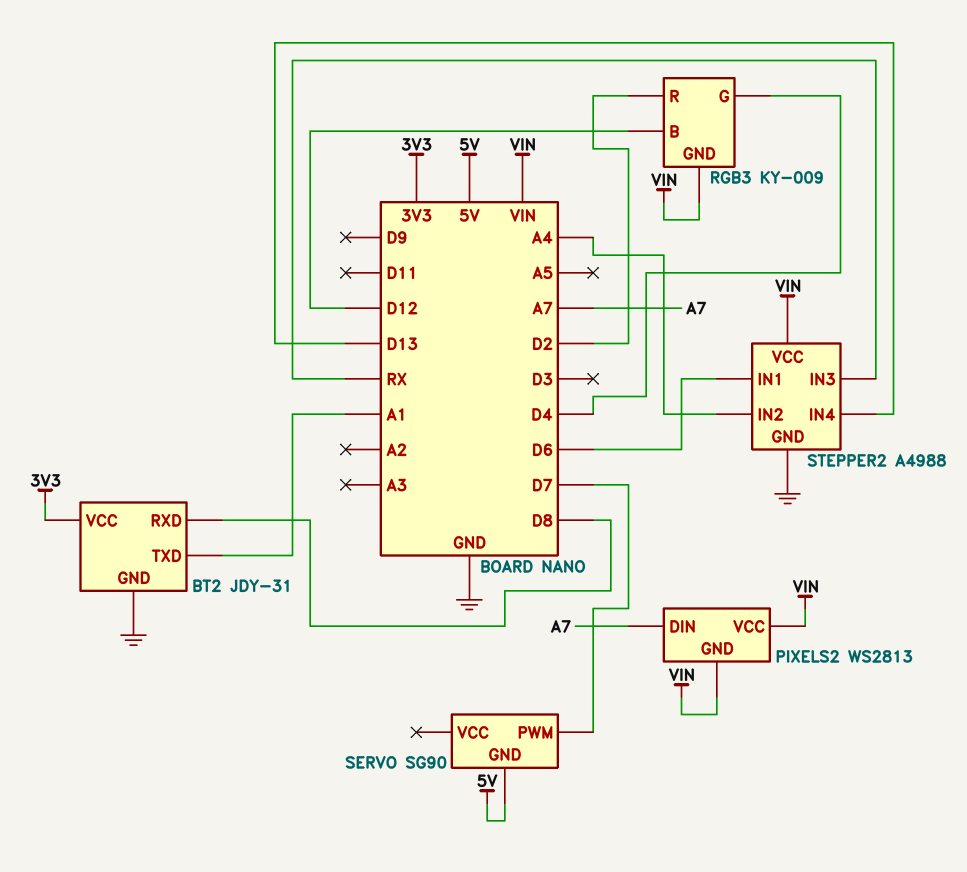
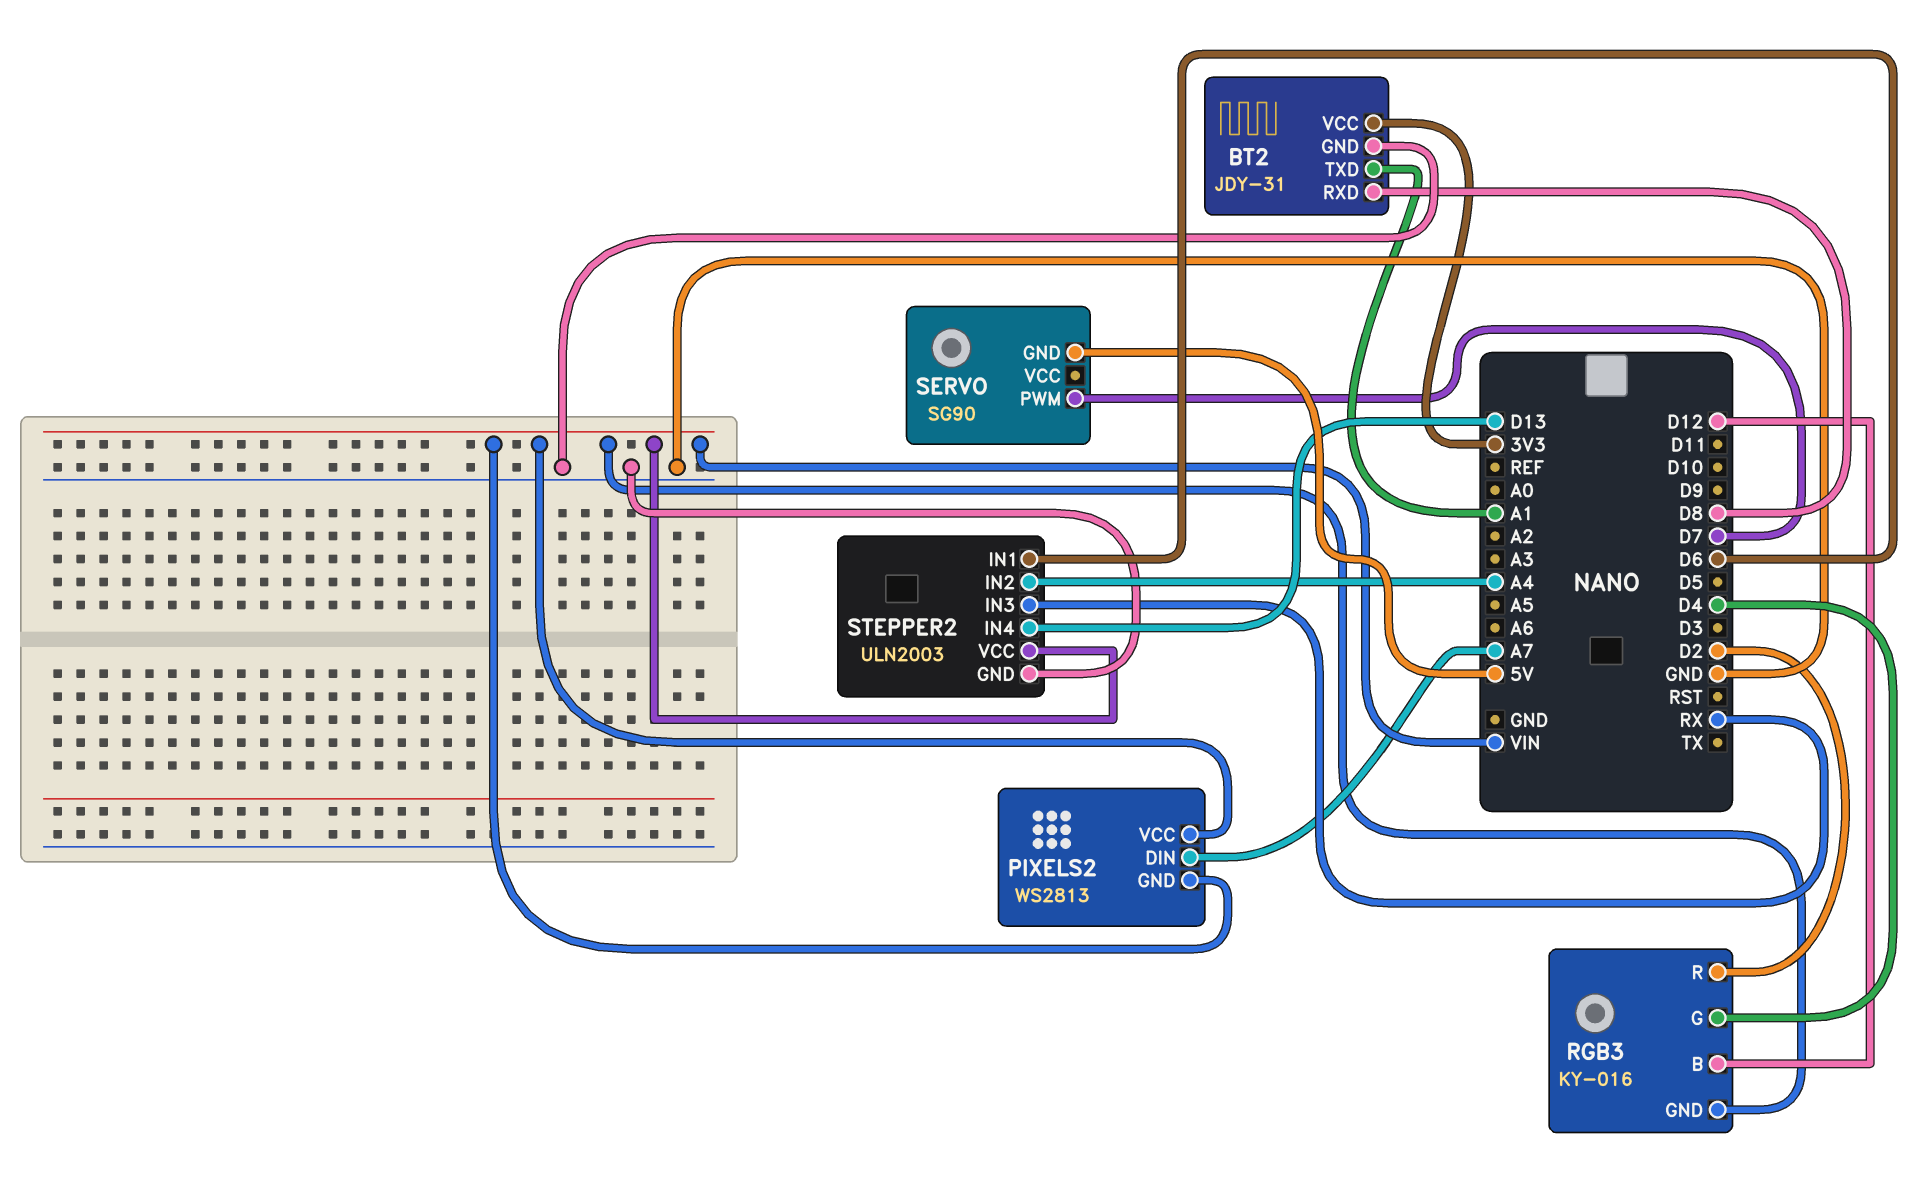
RGB3: KY-009 -> KY-016
STEPPER2: A4988 -> ULN2003

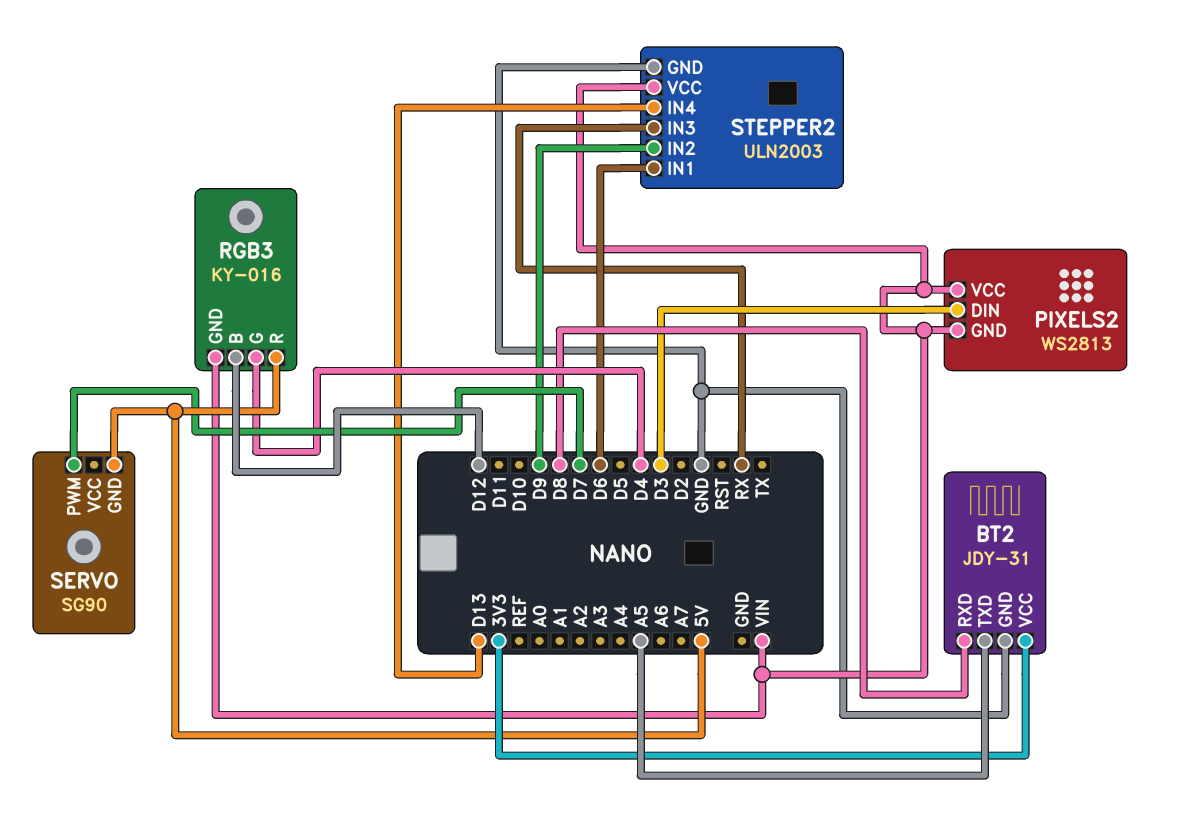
BT2 pin TXD: A1 -> A5
PIXELS2 pin DIN: A7 -> D3
RGB3 pin R: D2 -> 5V
STEPPER2 pin IN2: A4 -> D9

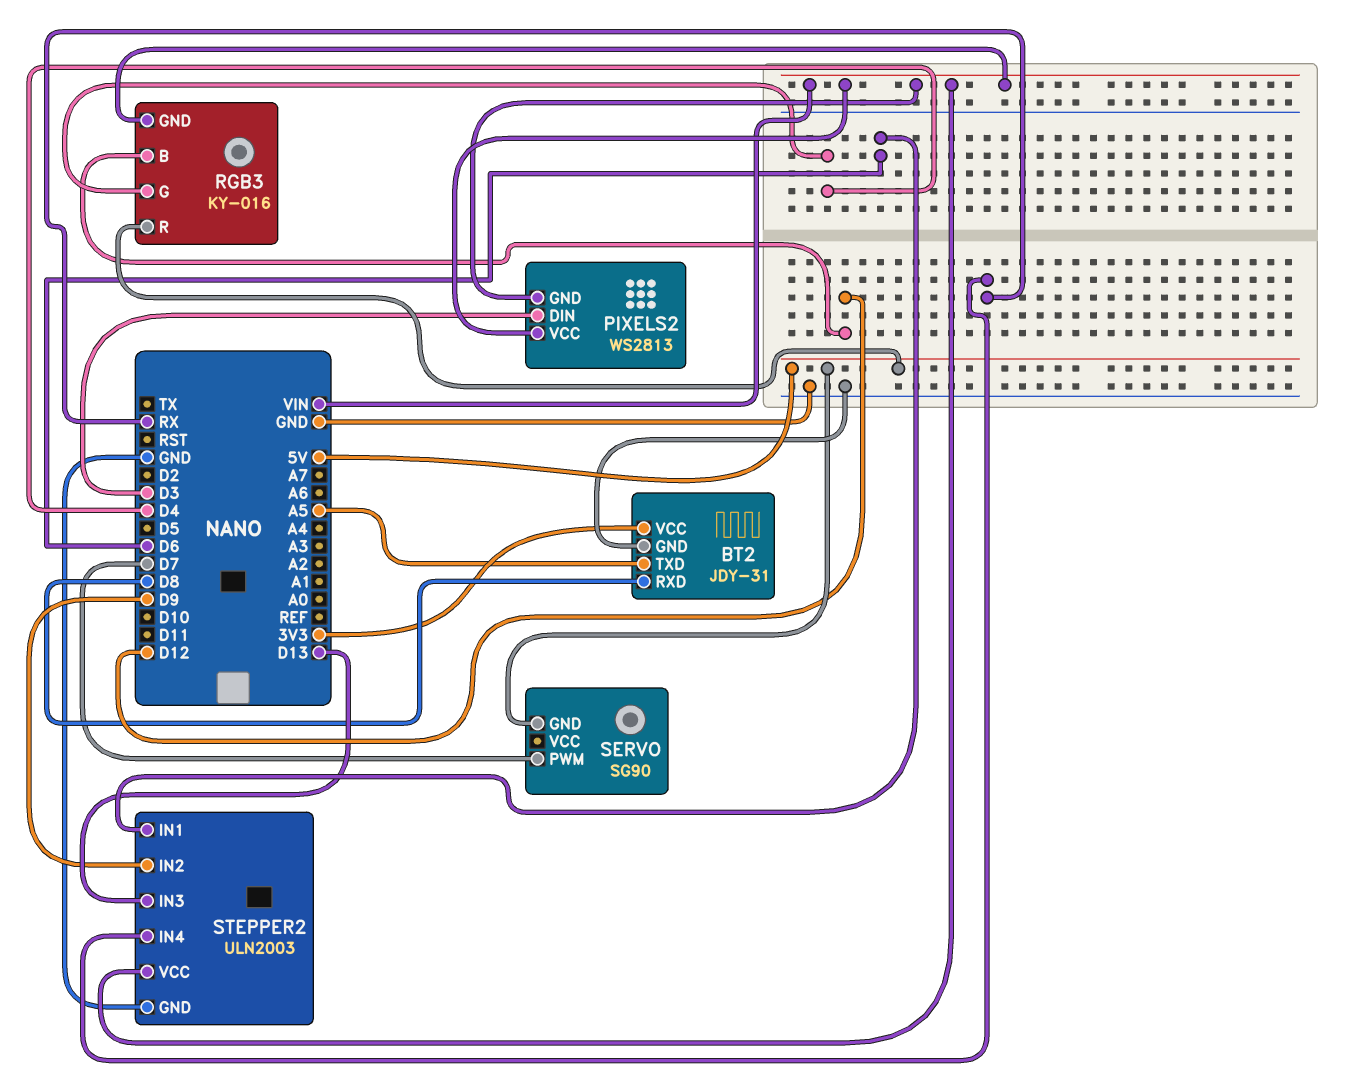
STEPPER2 pin IN3: RX -> D13
STEPPER2 pin IN4: D13 -> RX

